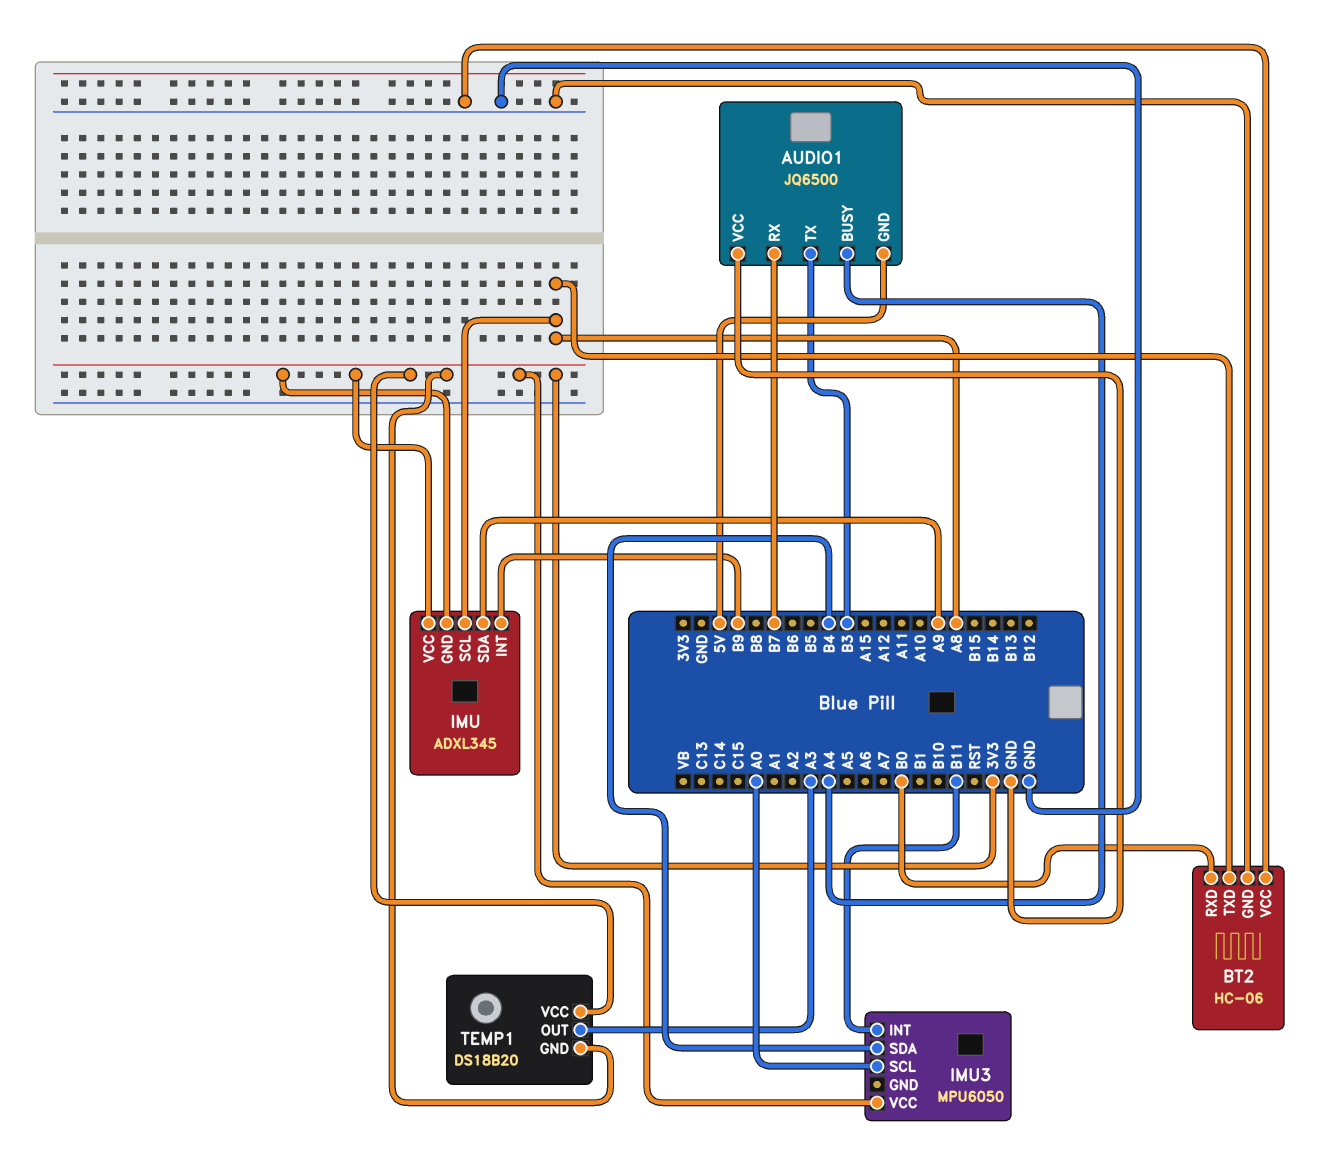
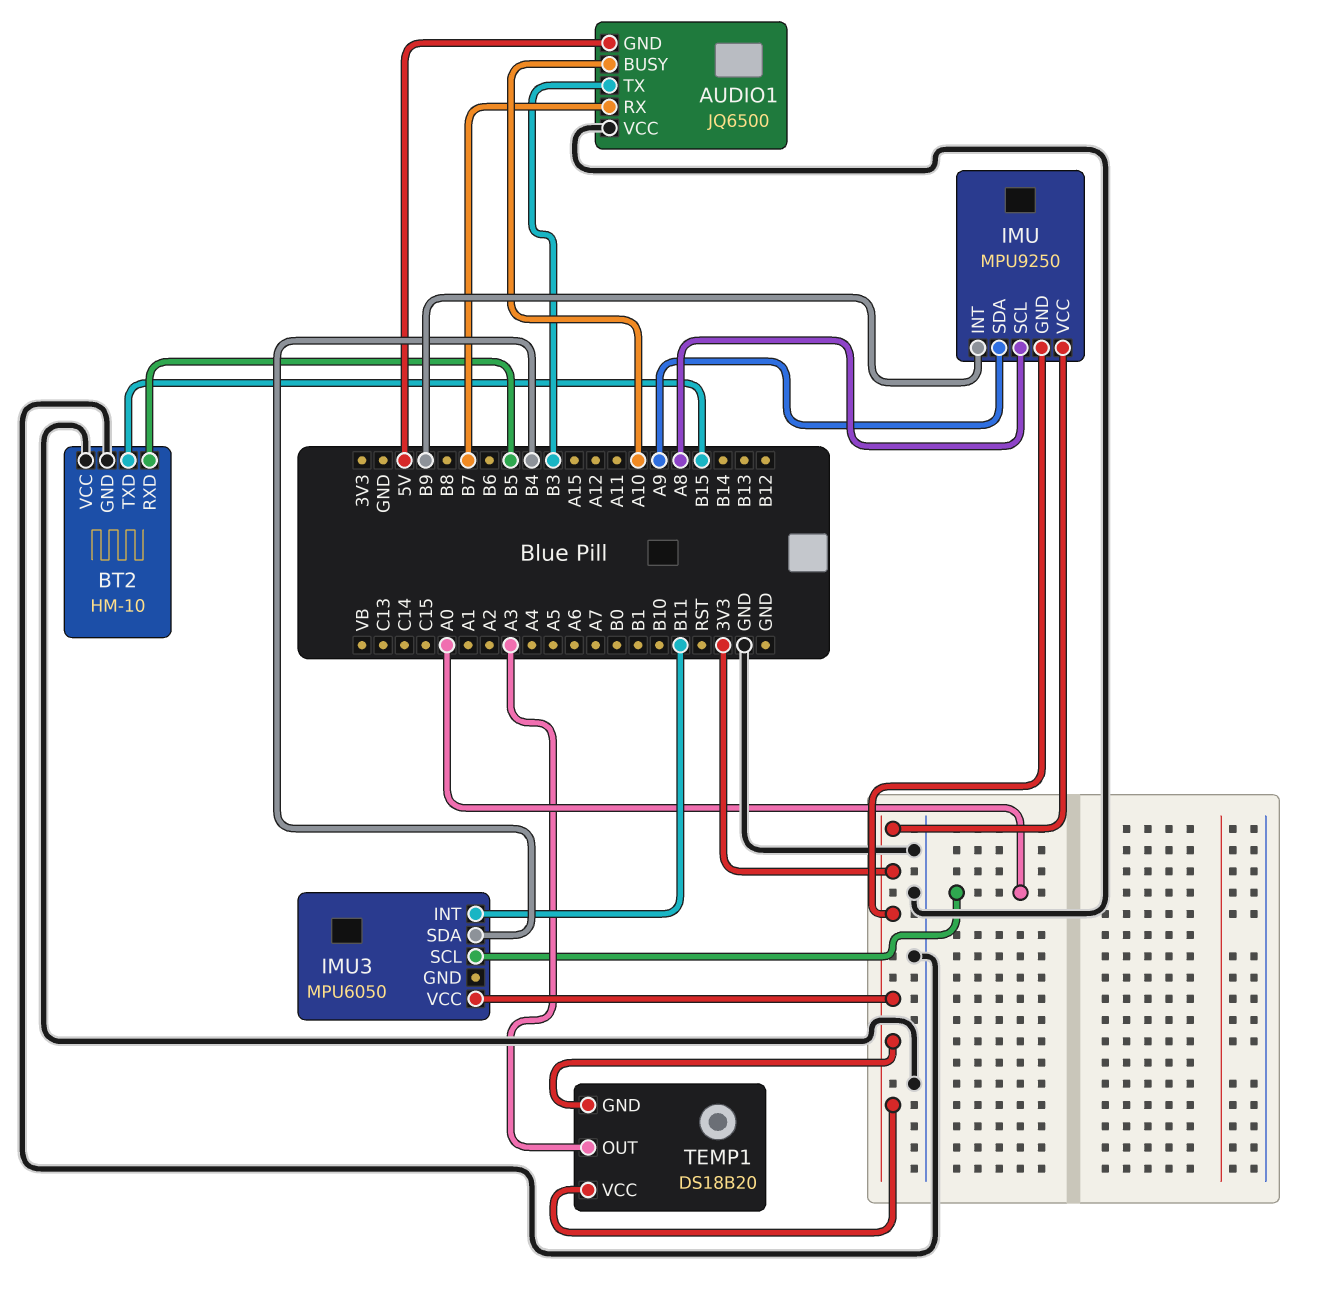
AUDIO1 pin BUSY: A4 -> A10
BT2: HC-06 -> HM-10
BT2 pin RXD: B0 -> B5
BT2 pin TXD: A8 -> B15
IMU: ADXL345 -> MPU9250

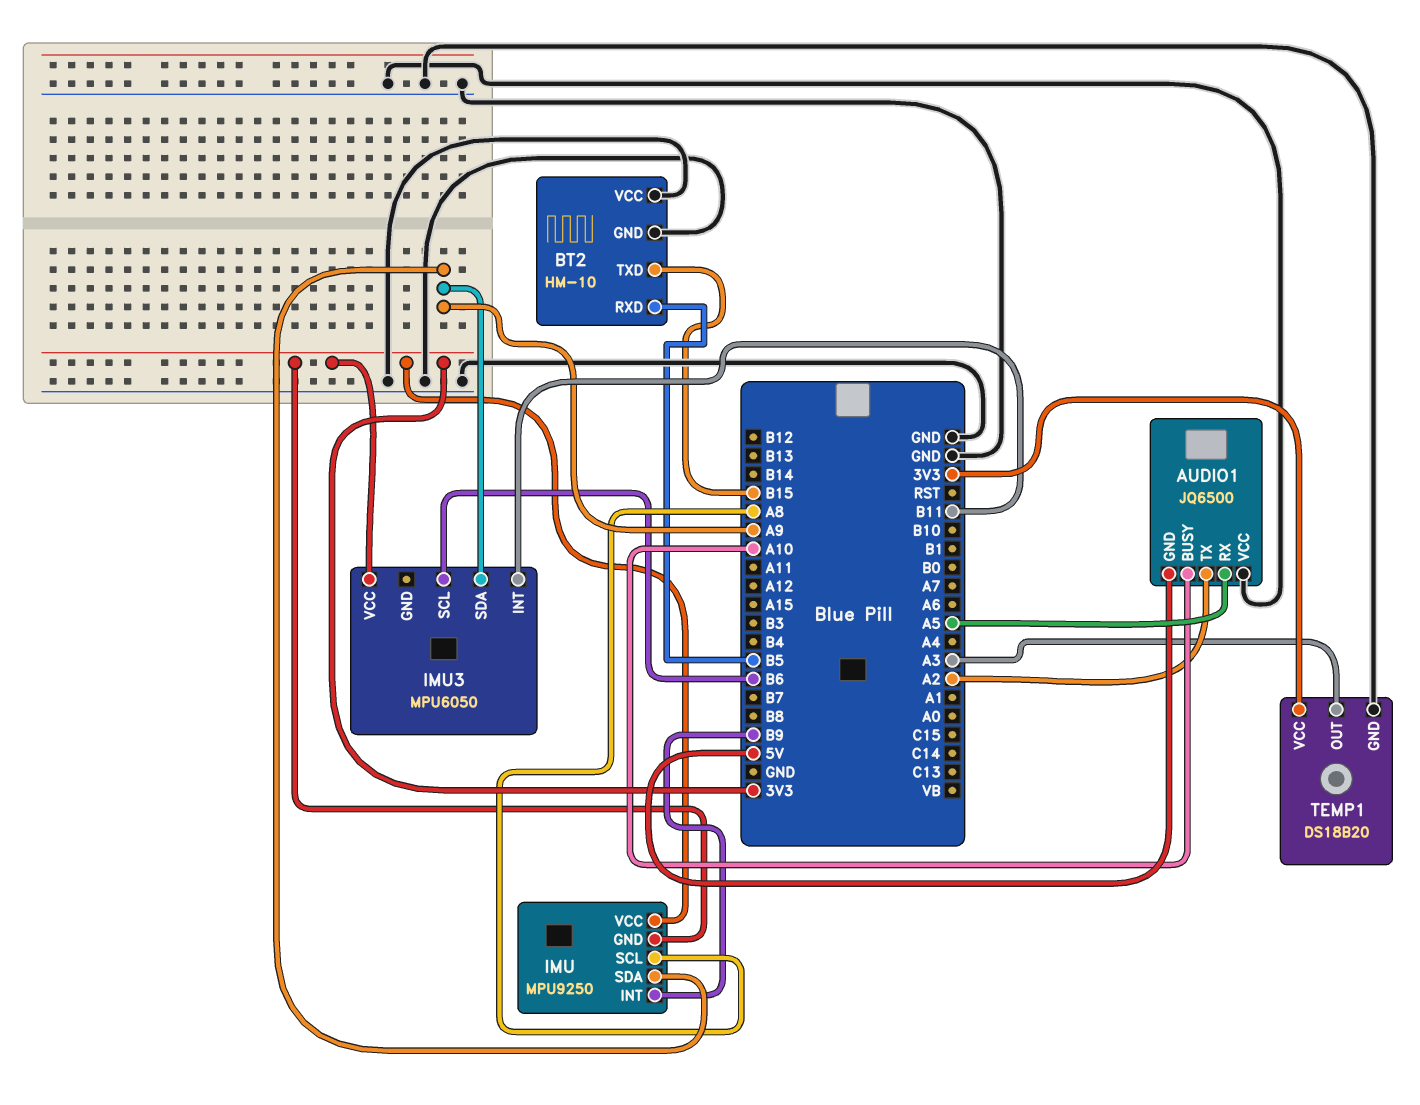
AUDIO1 pin RX: B7 -> A5
AUDIO1 pin TX: B3 -> A2
IMU3 pin SCL: A0 -> B6
IMU3 pin SDA: B4 -> A9
TEMP1 pin GND: 3V3 -> GND

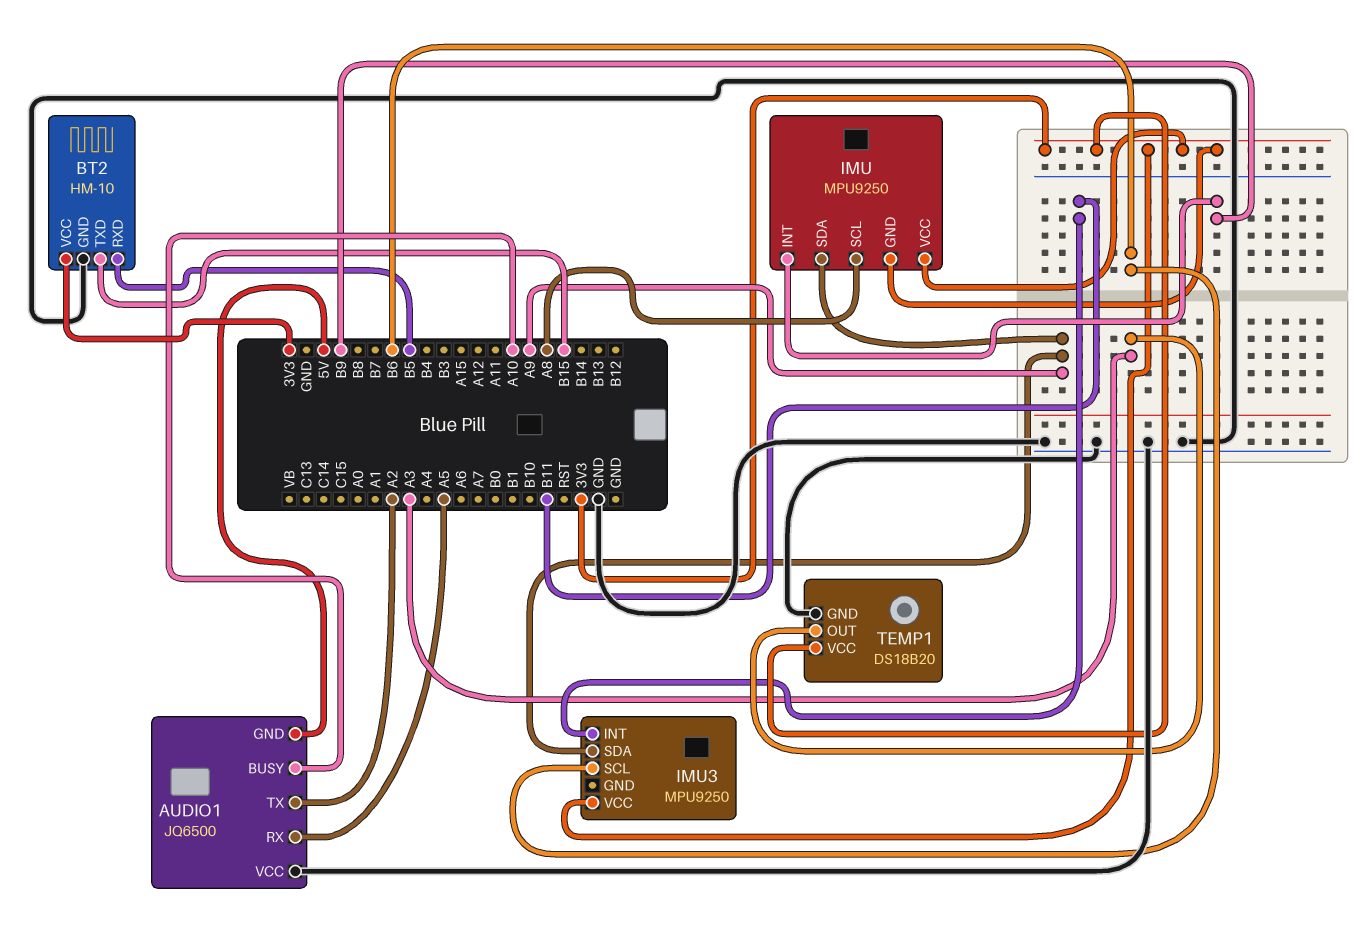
BT2 pin VCC: GND -> 3V3
IMU3: MPU6050 -> MPU9250

